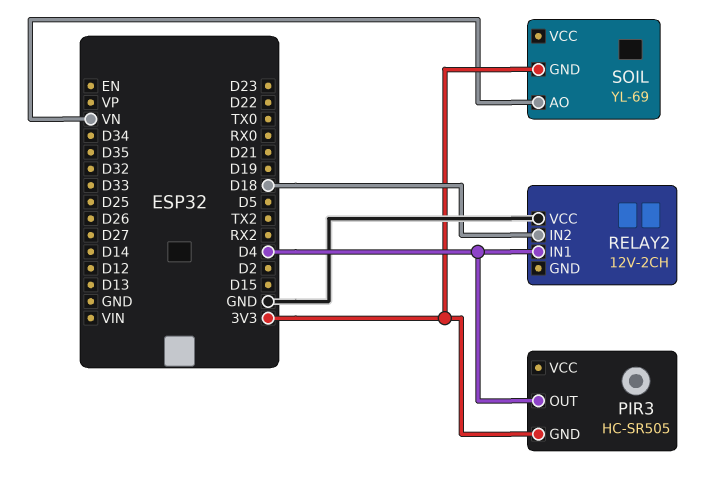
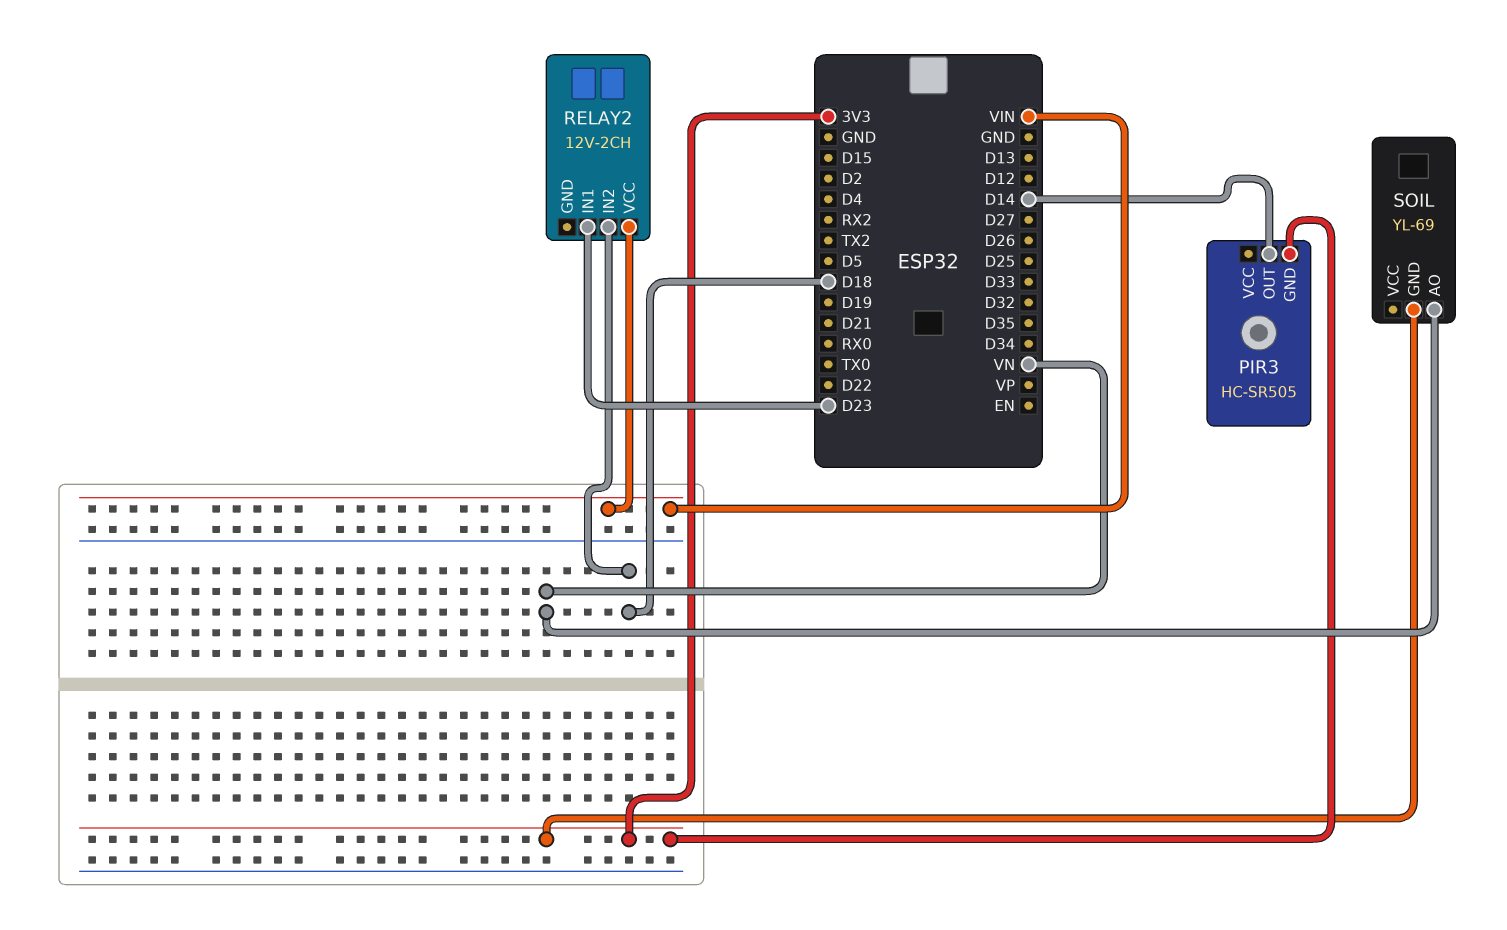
PIR3 pin OUT: D4 -> D14
RELAY2 pin IN1: D4 -> D23
RELAY2 pin VCC: GND -> VIN

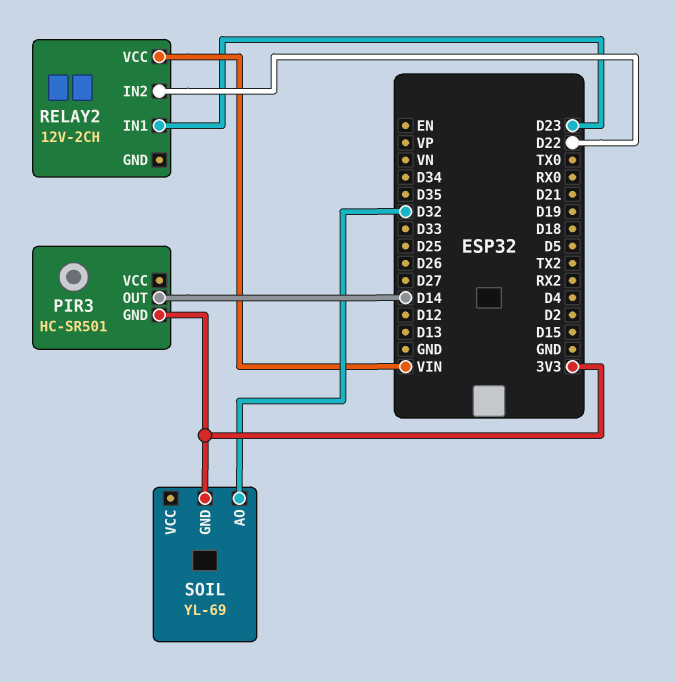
PIR3: HC-SR505 -> HC-SR501
RELAY2 pin IN2: D18 -> D22
SOIL pin AO: VN -> D32

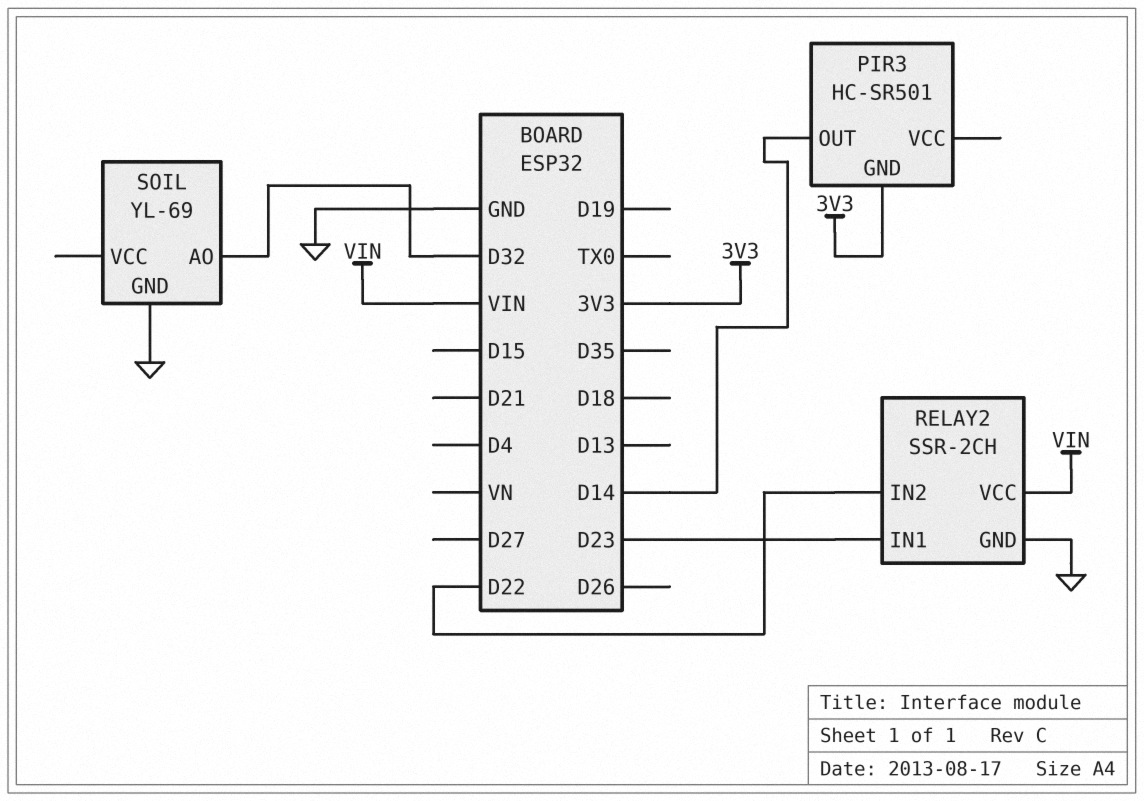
RELAY2: 12V-2CH -> SSR-2CH
RELAY2 pin GND: none -> GND
SOIL pin GND: 3V3 -> GND

